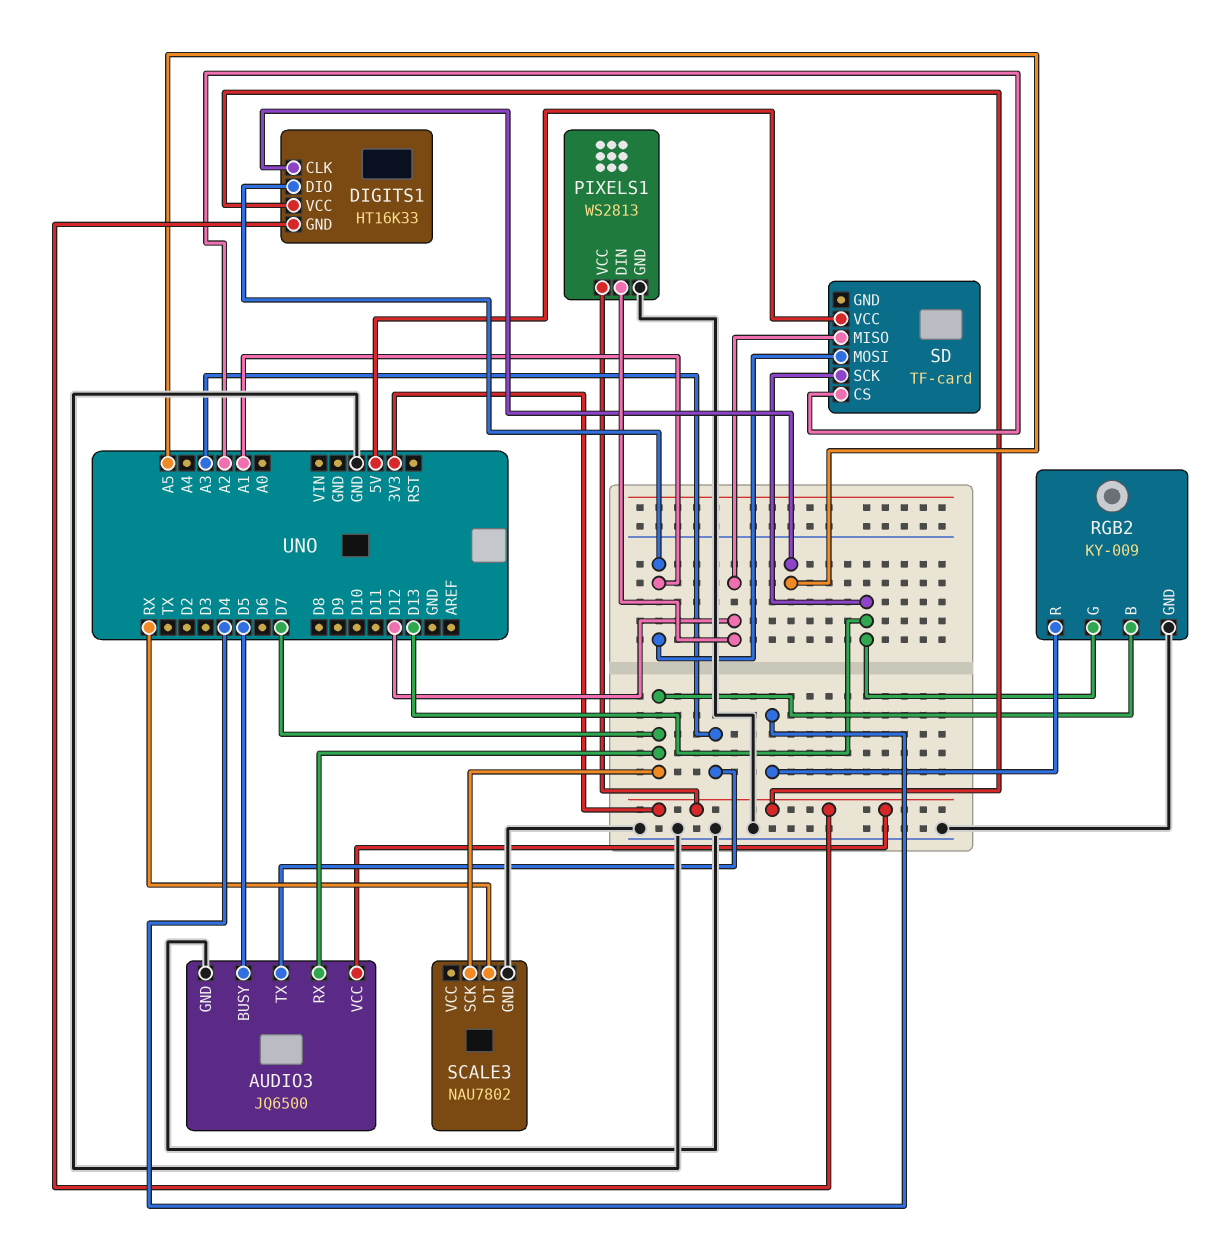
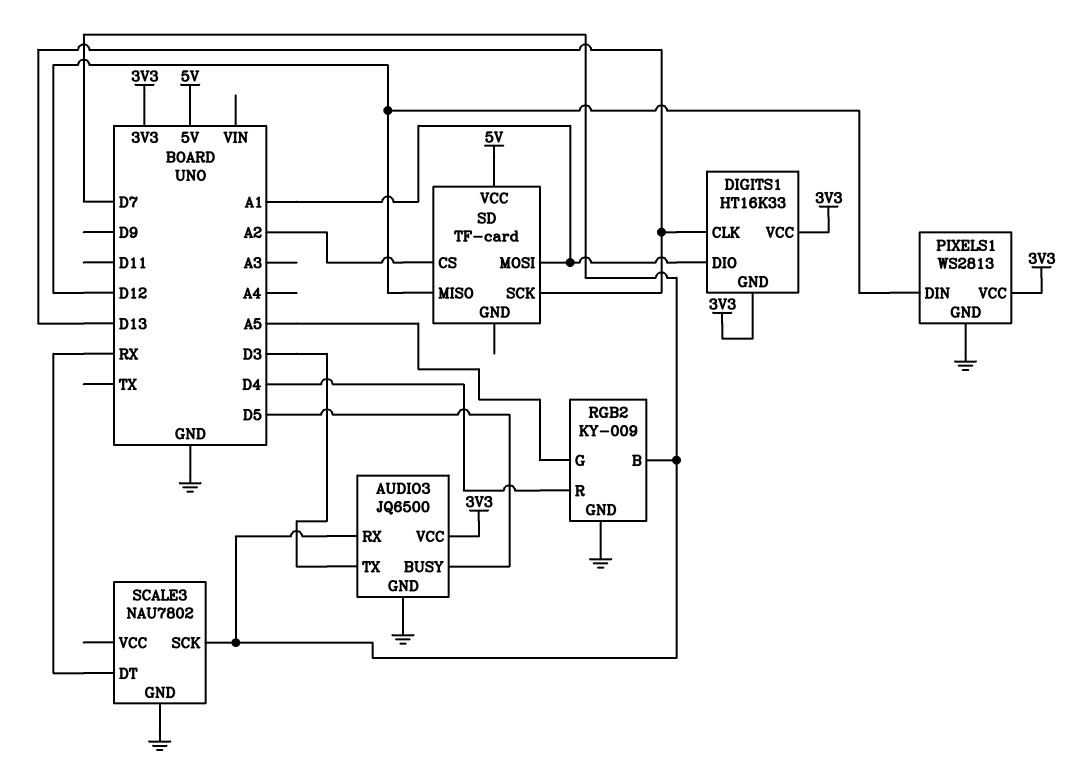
AUDIO3 pin TX: A3 -> D3
DIGITS1 pin CLK: A5 -> D13
RGB2 pin G: D13 -> A5

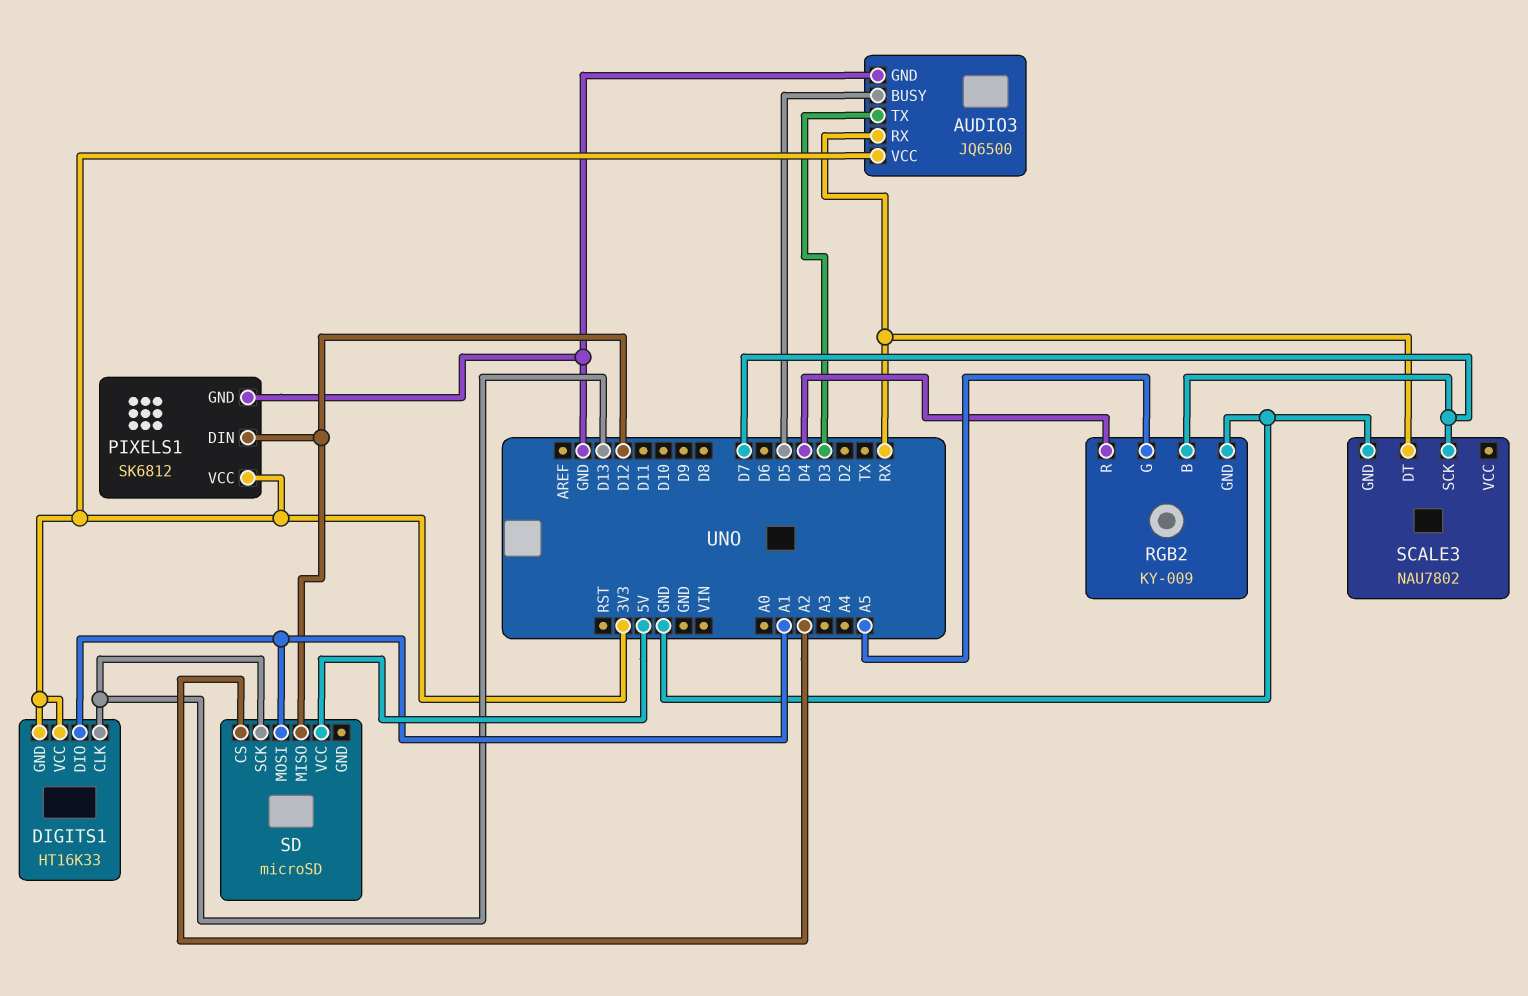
AUDIO3 pin RX: D7 -> RX
PIXELS1: WS2813 -> SK6812
SD: TF-card -> microSD

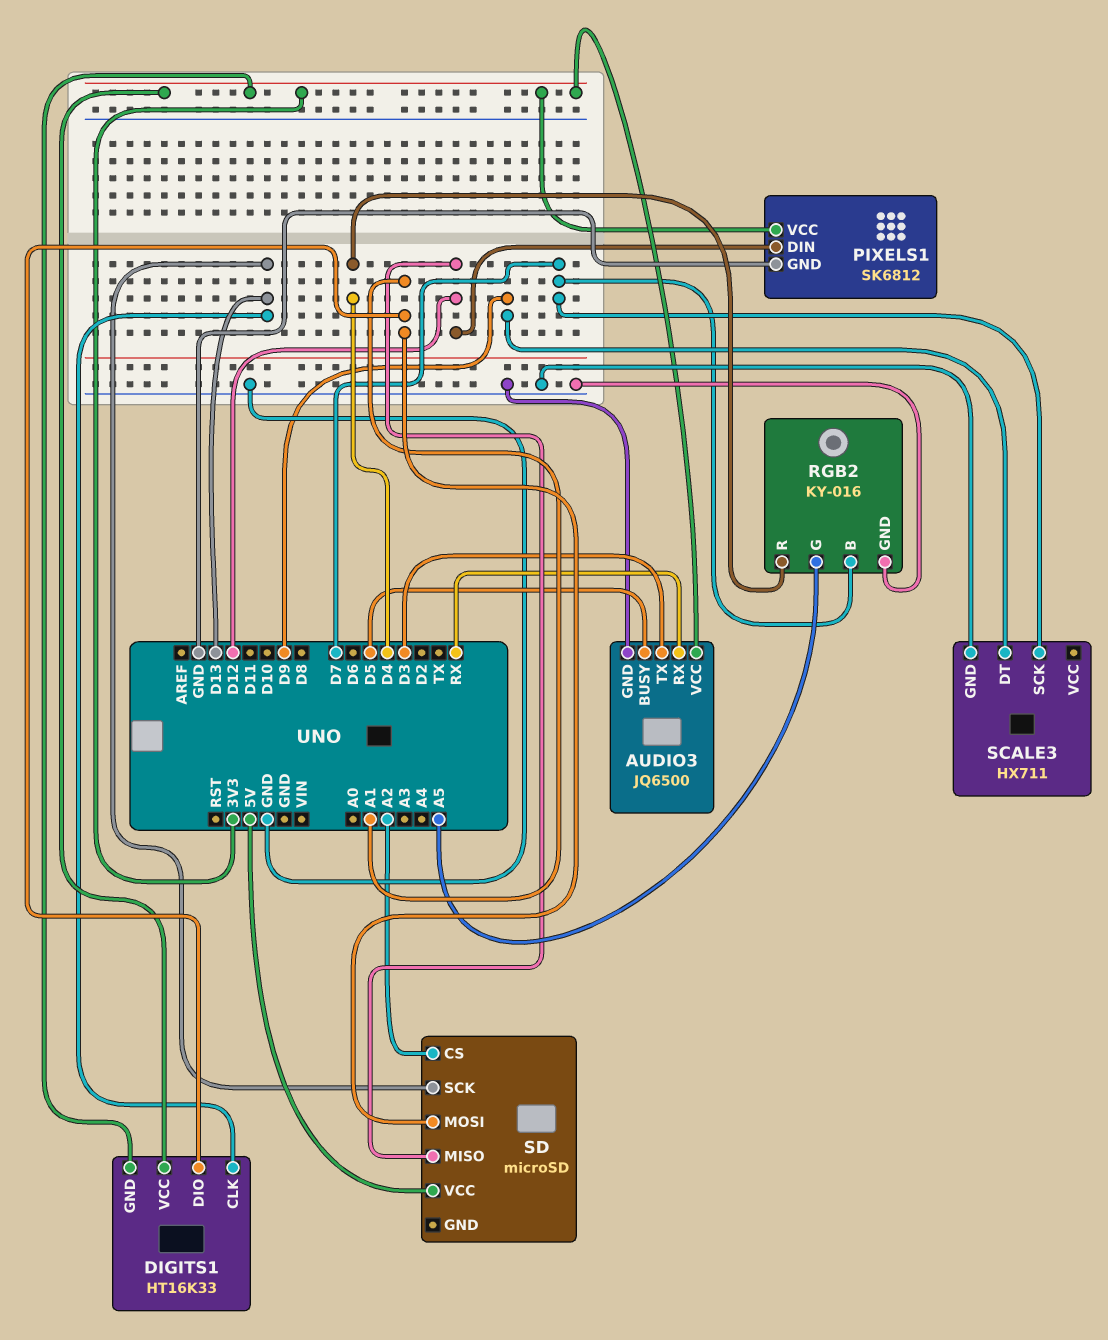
RGB2: KY-009 -> KY-016
SCALE3: NAU7802 -> HX711
SCALE3 pin DT: RX -> D9

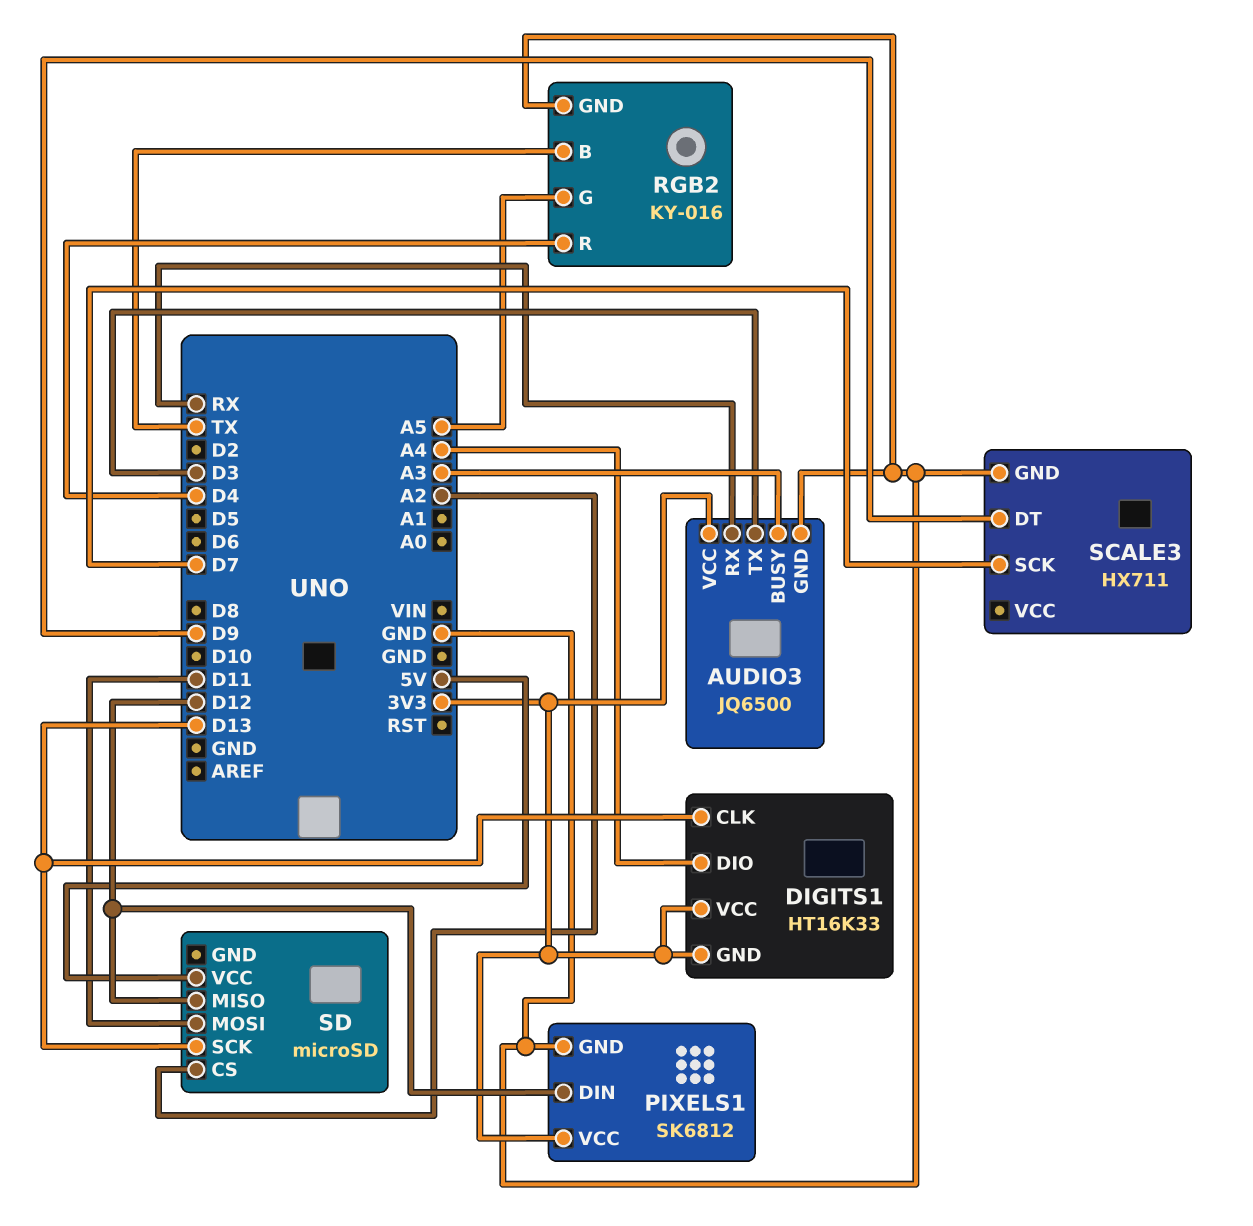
AUDIO3 pin BUSY: D5 -> A3
DIGITS1 pin DIO: A1 -> A4
RGB2 pin B: D7 -> TX
SD pin MOSI: A1 -> D11

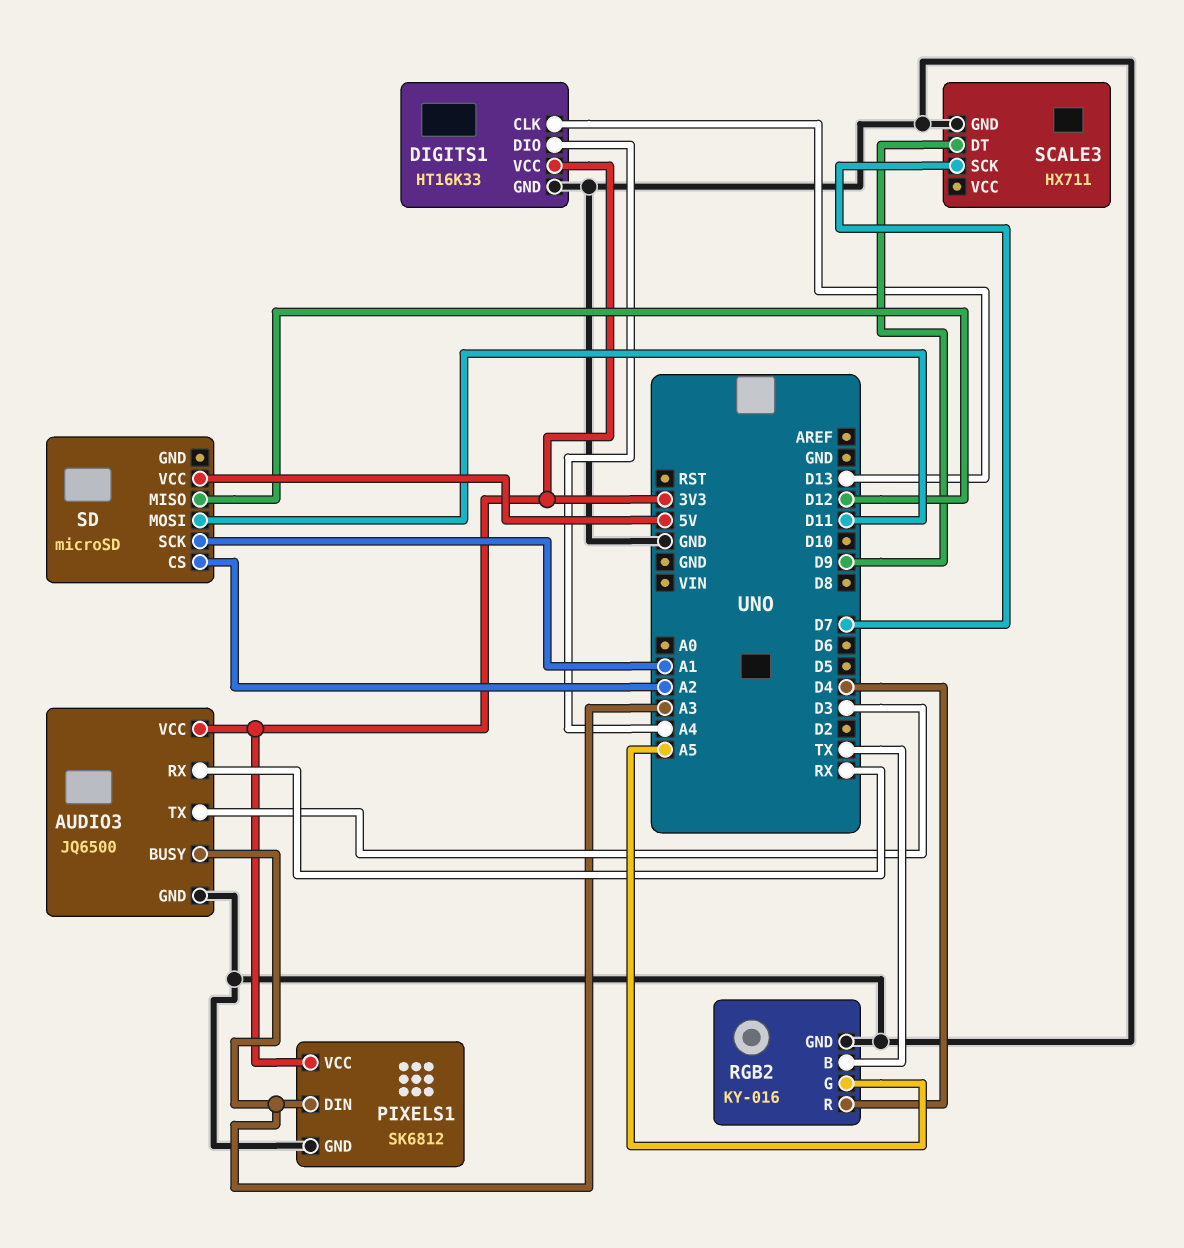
DIGITS1 pin GND: 3V3 -> GND
PIXELS1 pin DIN: D12 -> A3
SD pin SCK: D13 -> A1

